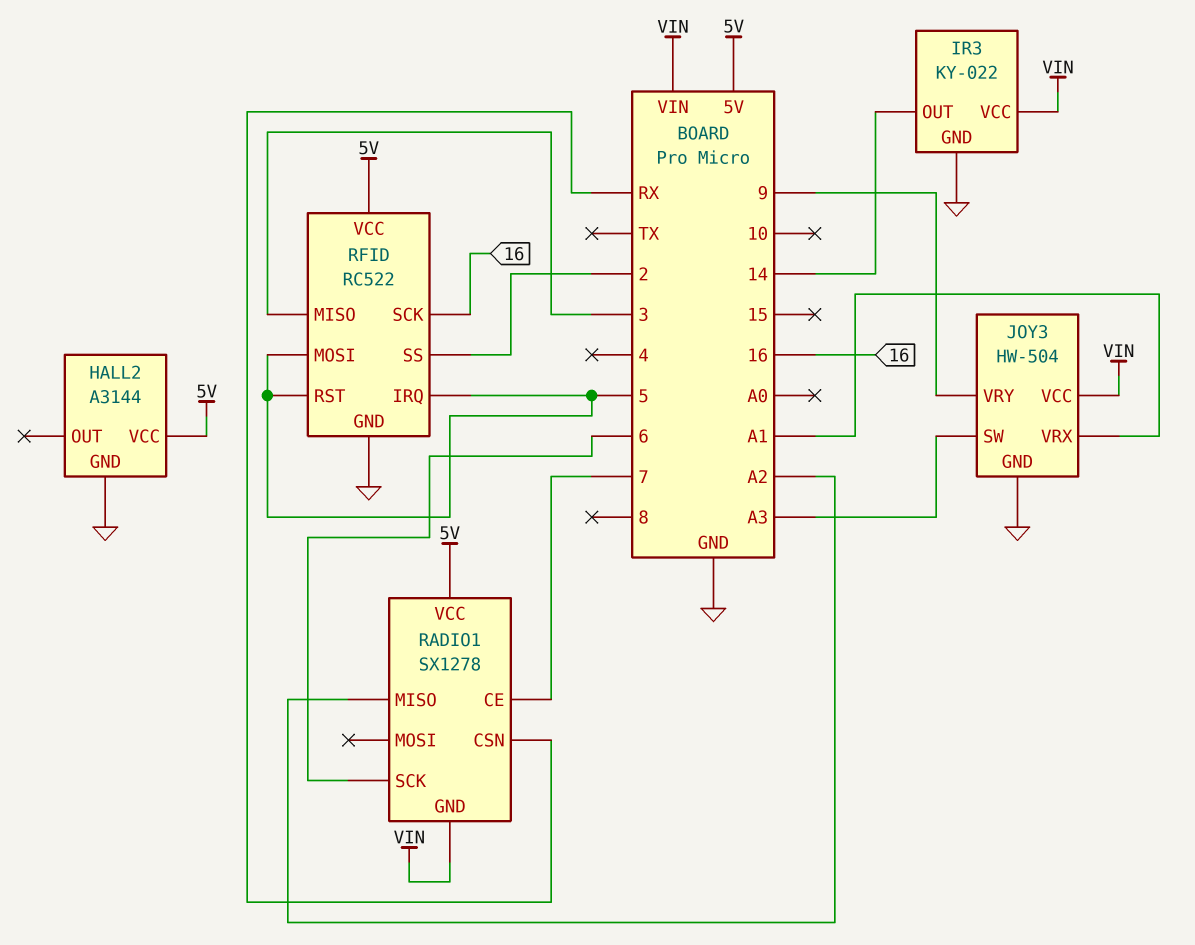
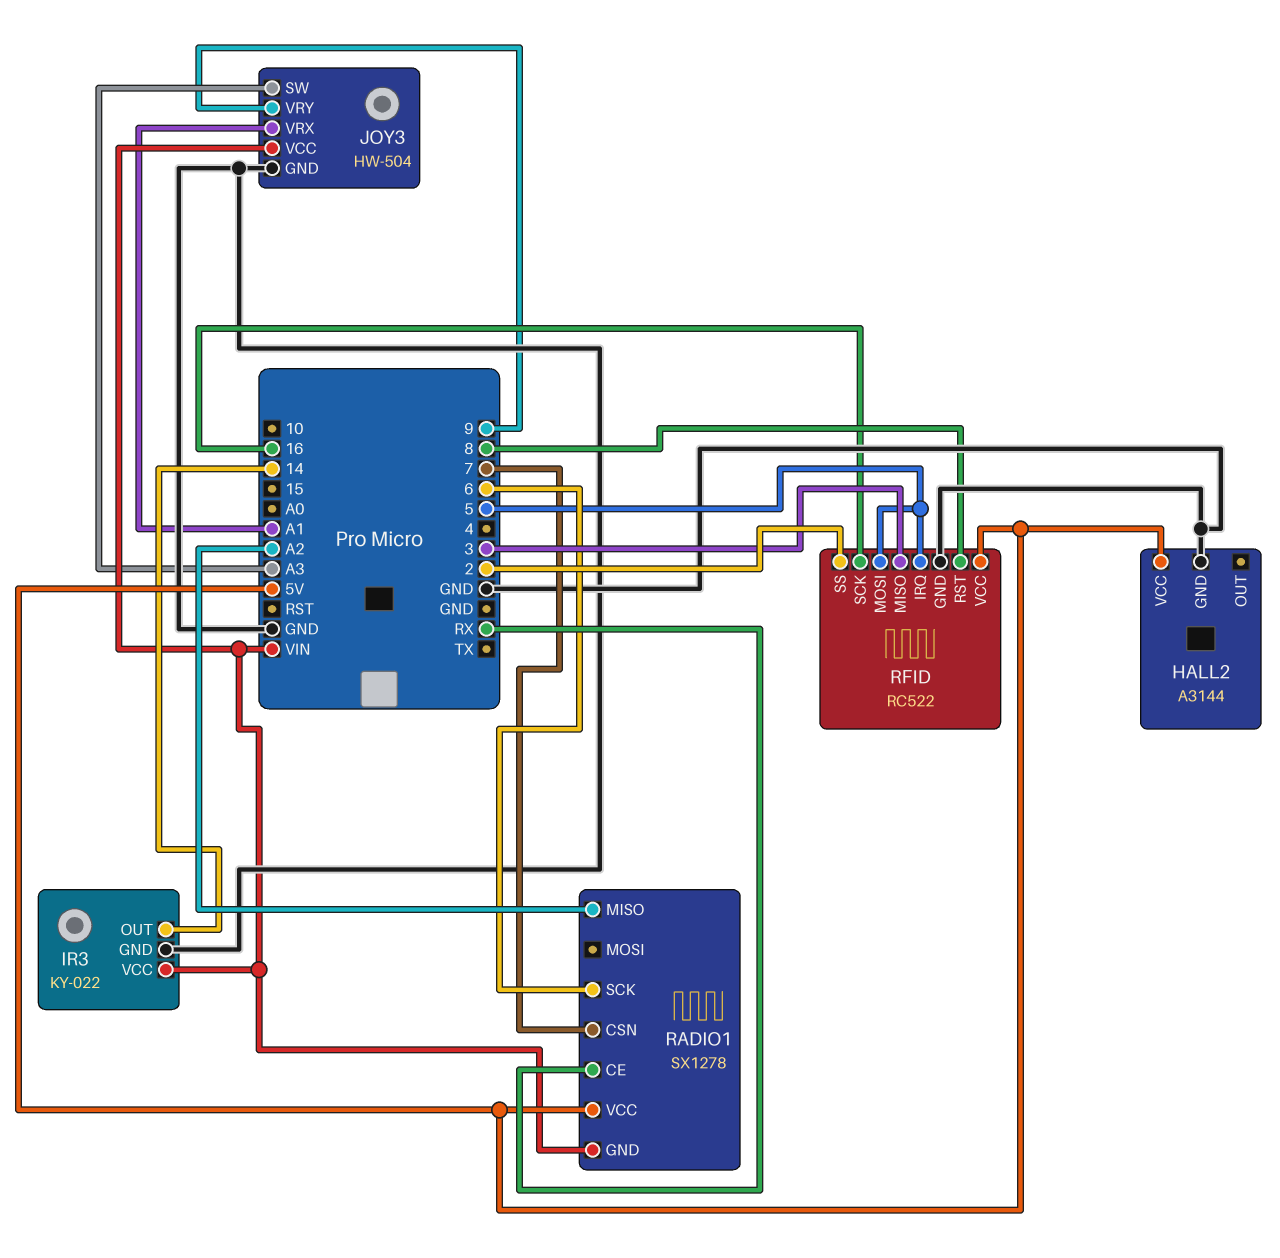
RADIO1 pin CE: 7 -> RX
RADIO1 pin CSN: RX -> 7
RFID pin RST: 5 -> 8

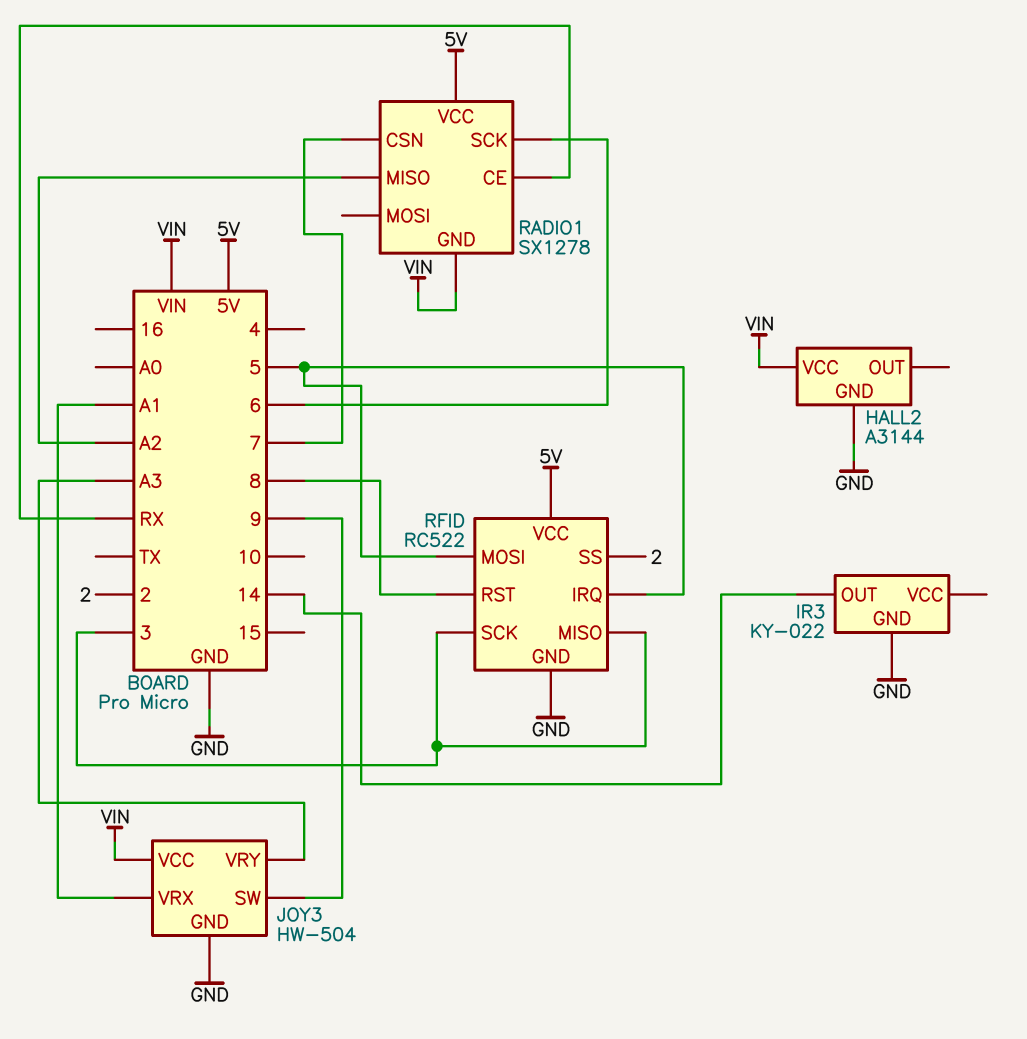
HALL2 pin VCC: 5V -> VIN
IR3 pin VCC: VIN -> none
JOY3 pin SW: A3 -> 9
JOY3 pin VRY: 9 -> A3
RFID pin SCK: 16 -> 3

